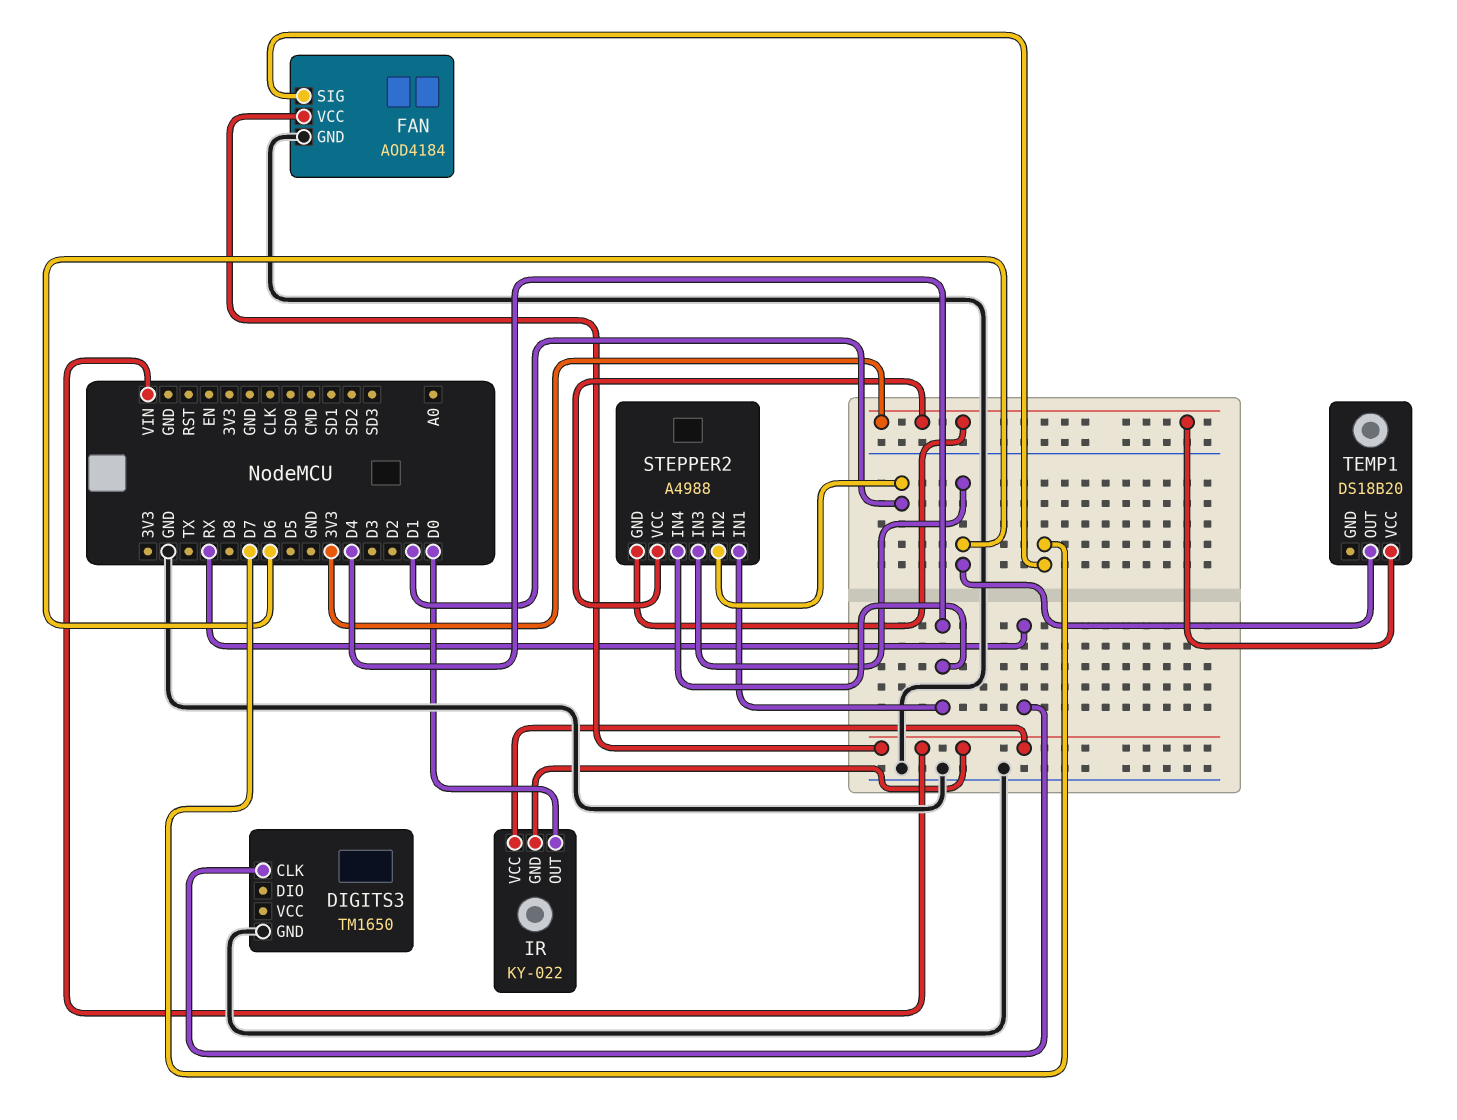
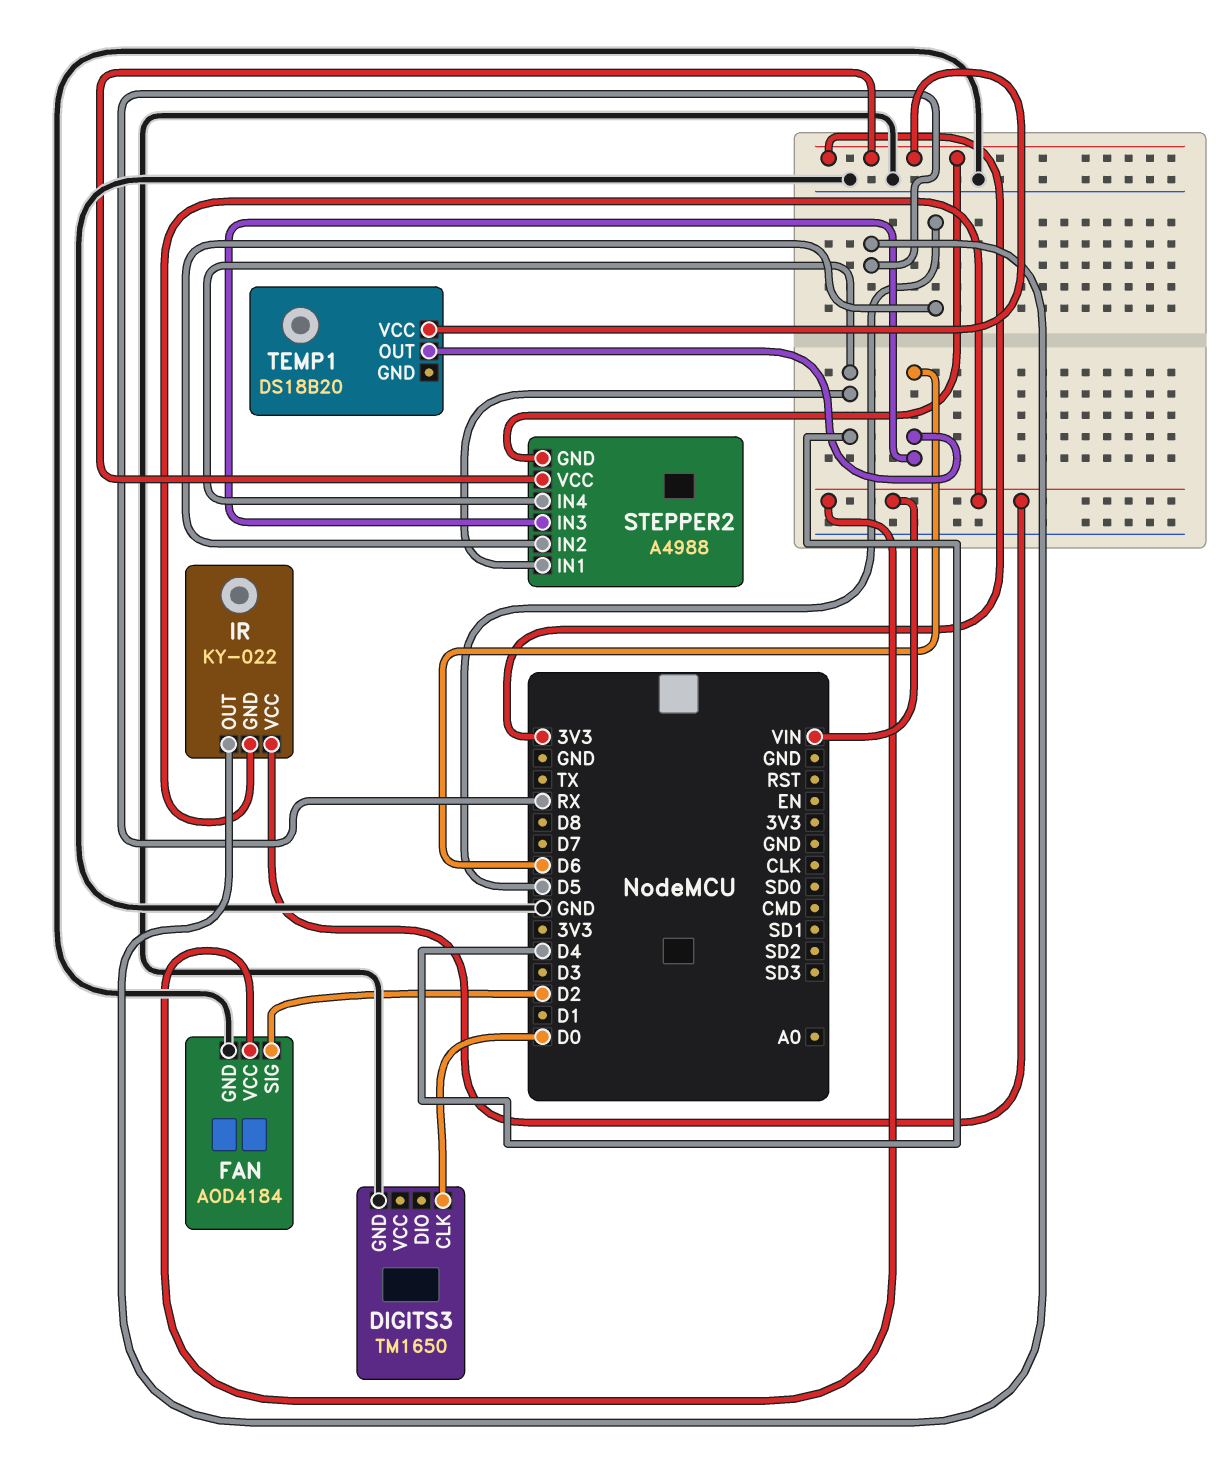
DIGITS3 pin CLK: RX -> D0
FAN pin SIG: D7 -> D2
IR pin OUT: D0 -> RX
STEPPER2 pin IN2: D1 -> D5

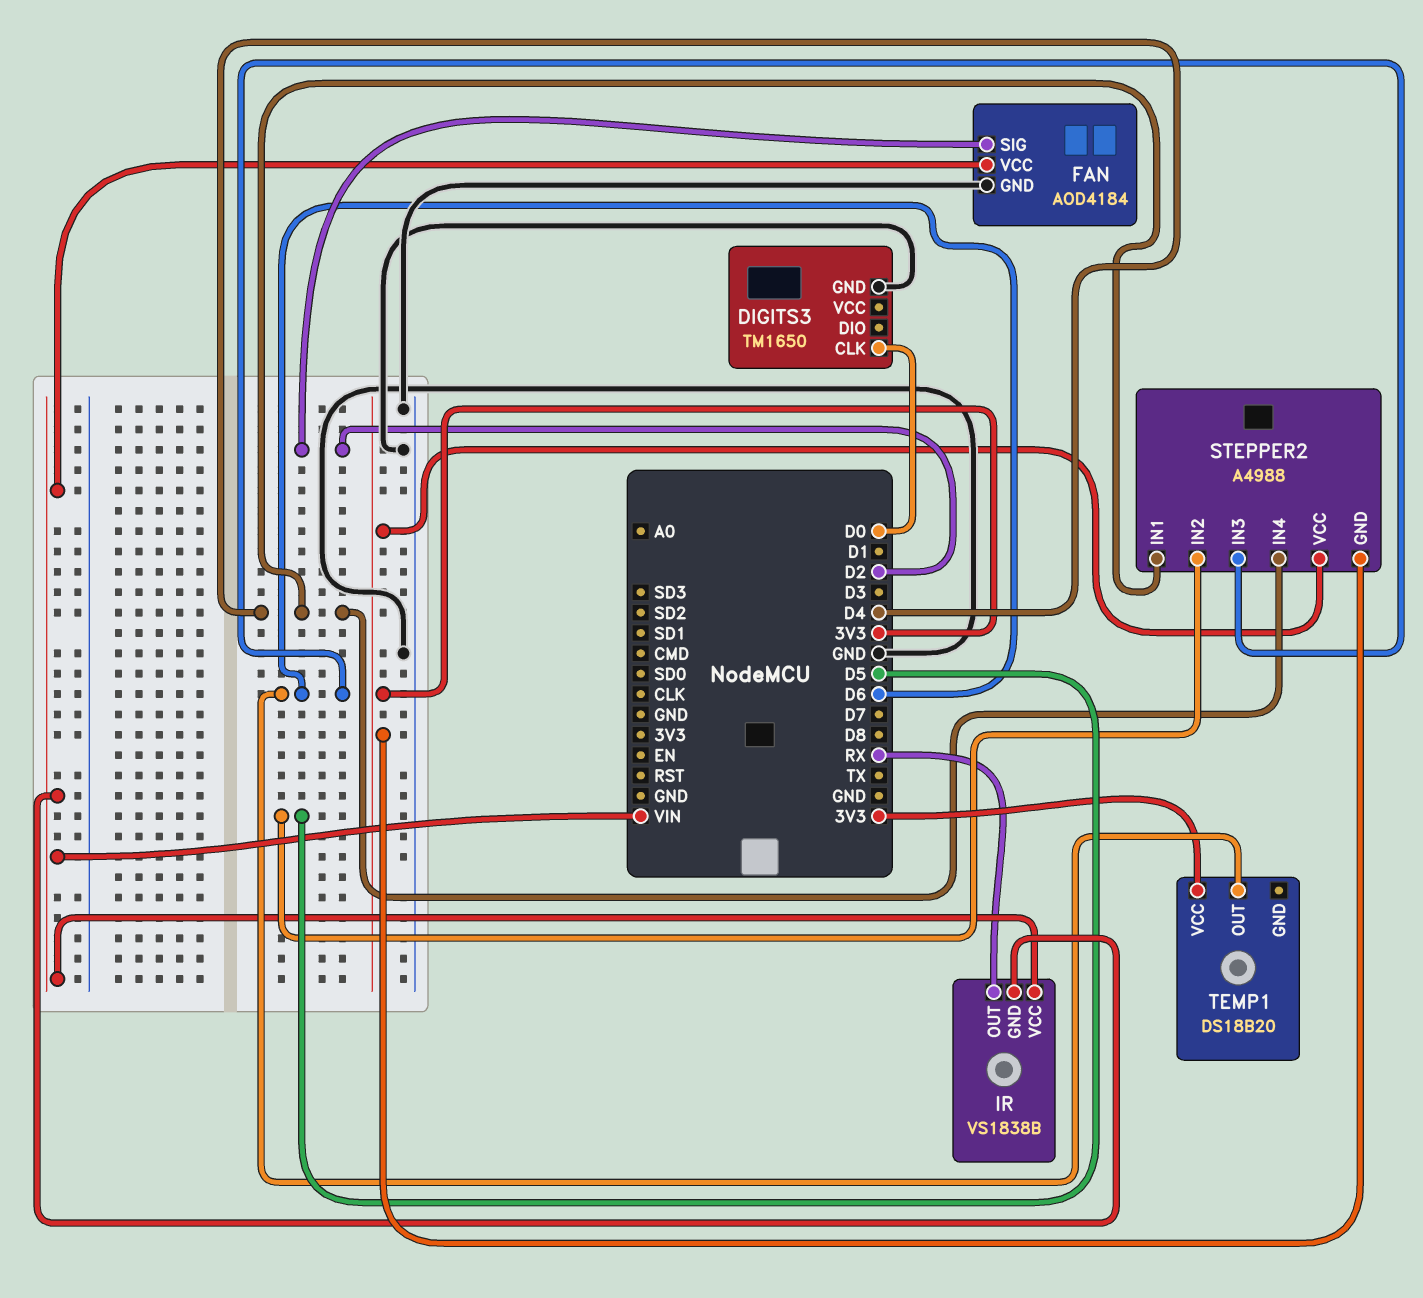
IR: KY-022 -> VS1838B

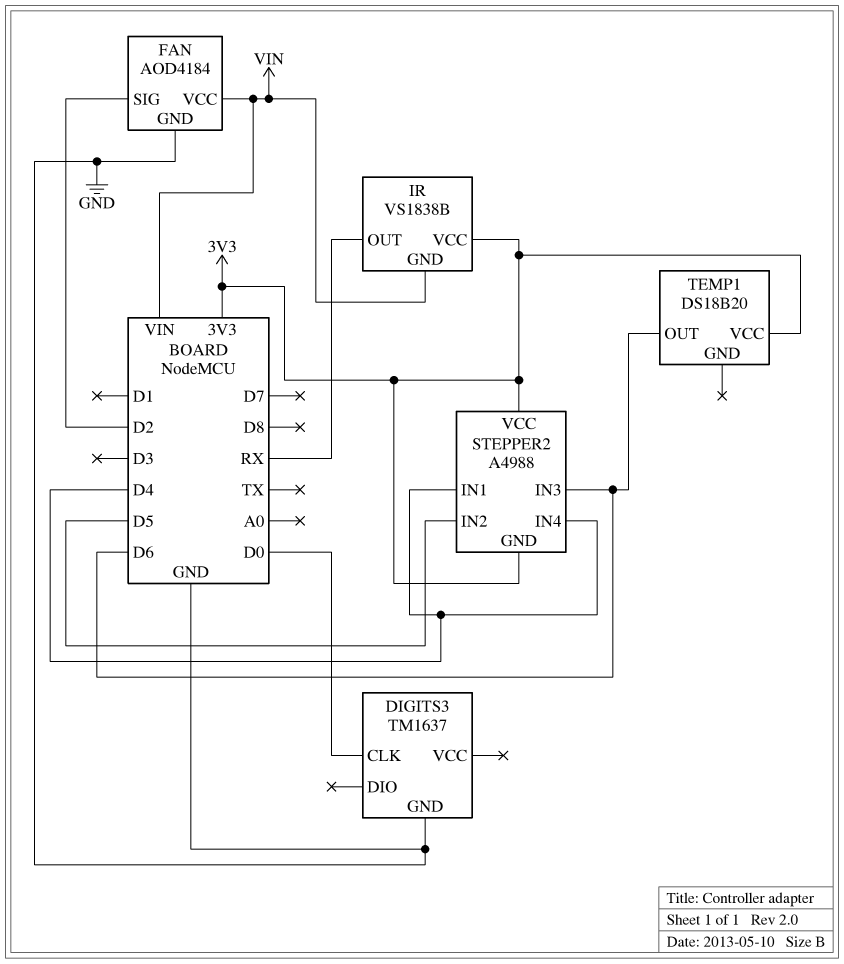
DIGITS3: TM1650 -> TM1637
IR pin VCC: VIN -> 3V3

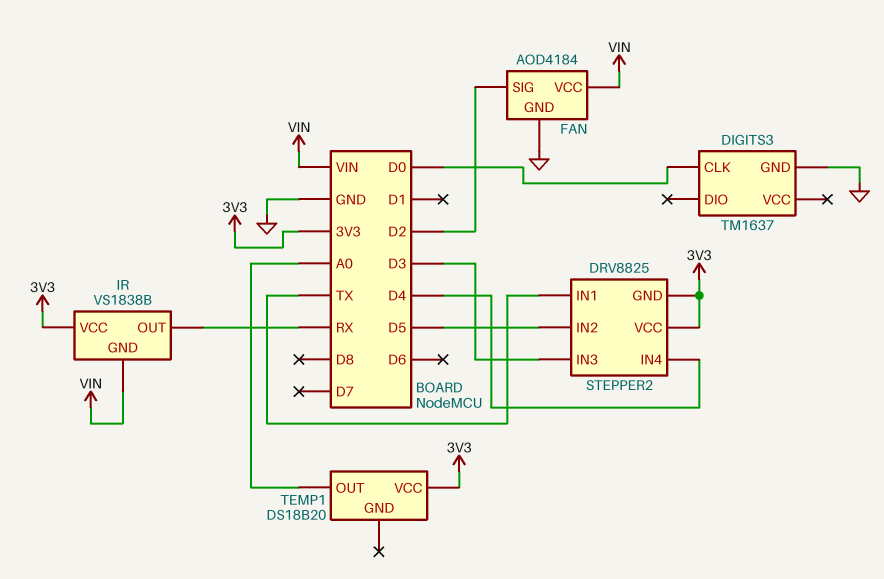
STEPPER2: A4988 -> DRV8825
STEPPER2 pin IN1: D4 -> TX
STEPPER2 pin IN3: D6 -> D3
TEMP1 pin OUT: D6 -> A0

